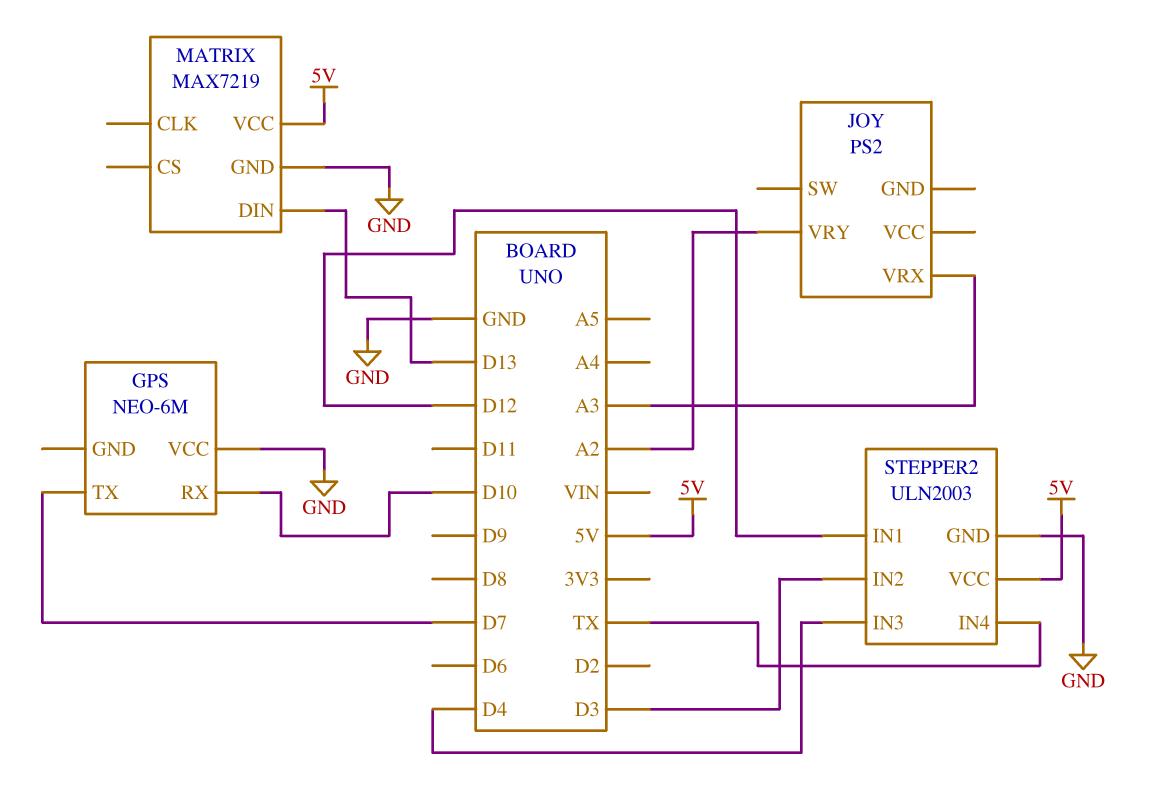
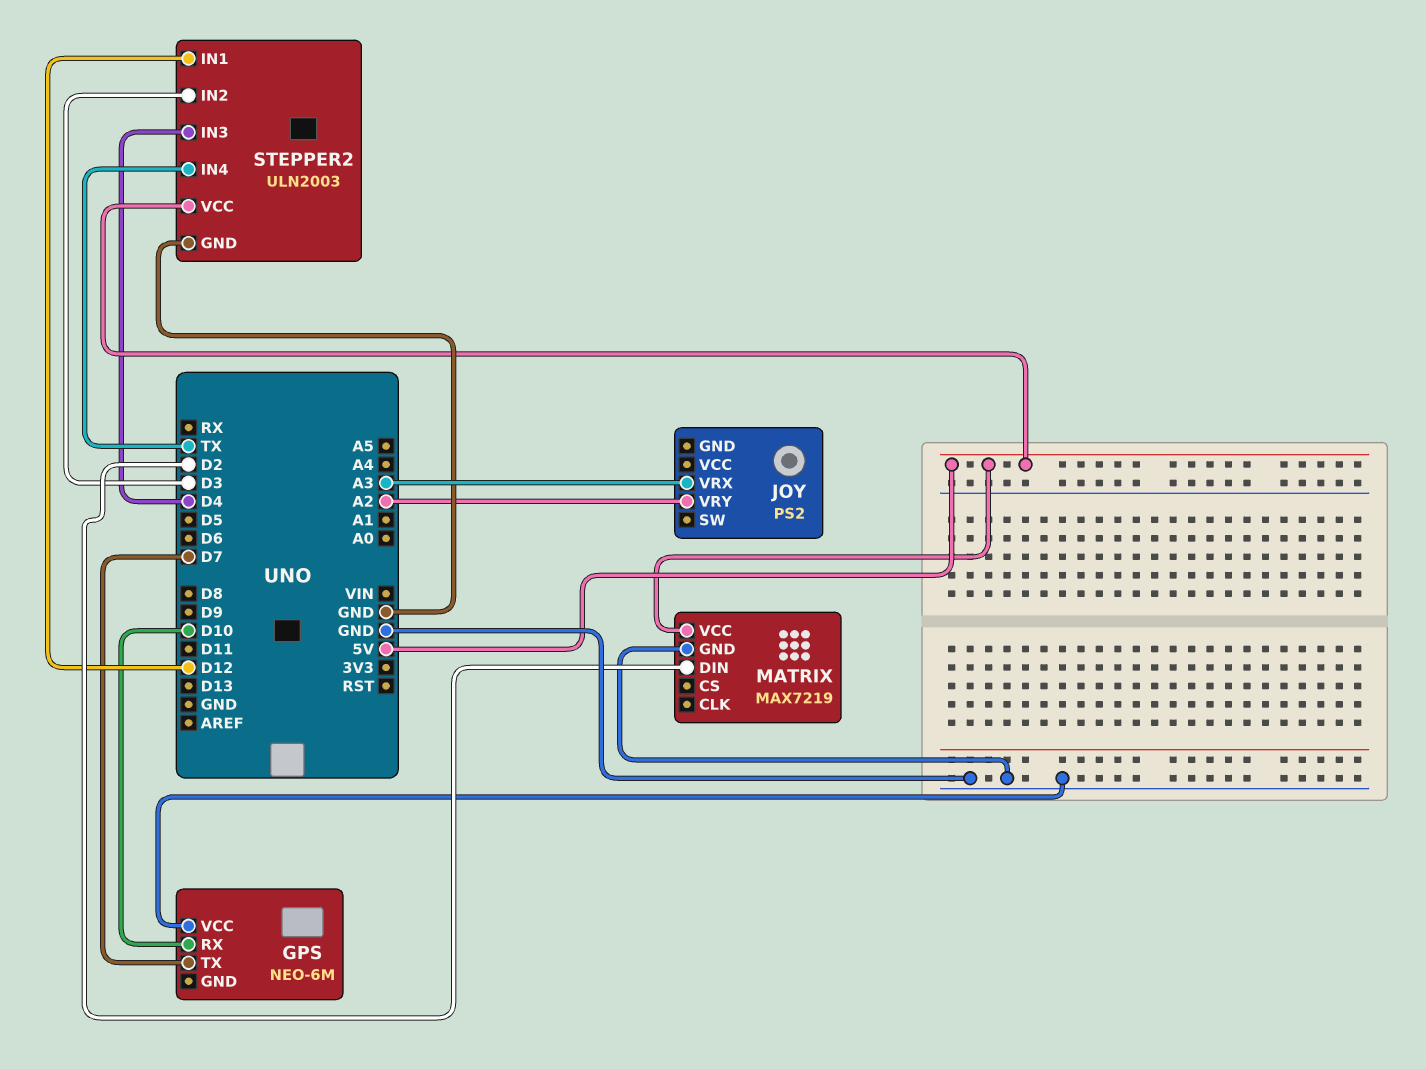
MATRIX pin DIN: D13 -> D2

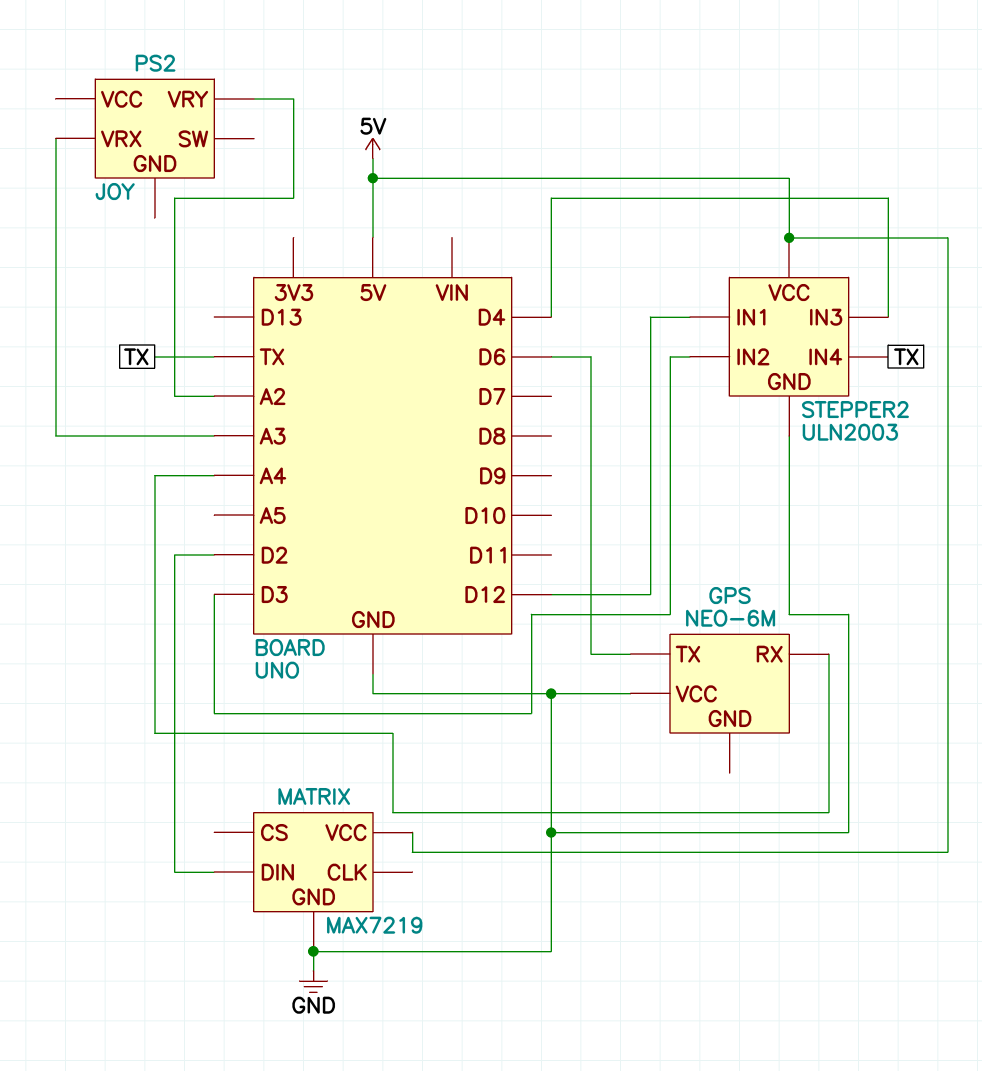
GPS pin RX: D10 -> A4
GPS pin TX: D7 -> D6

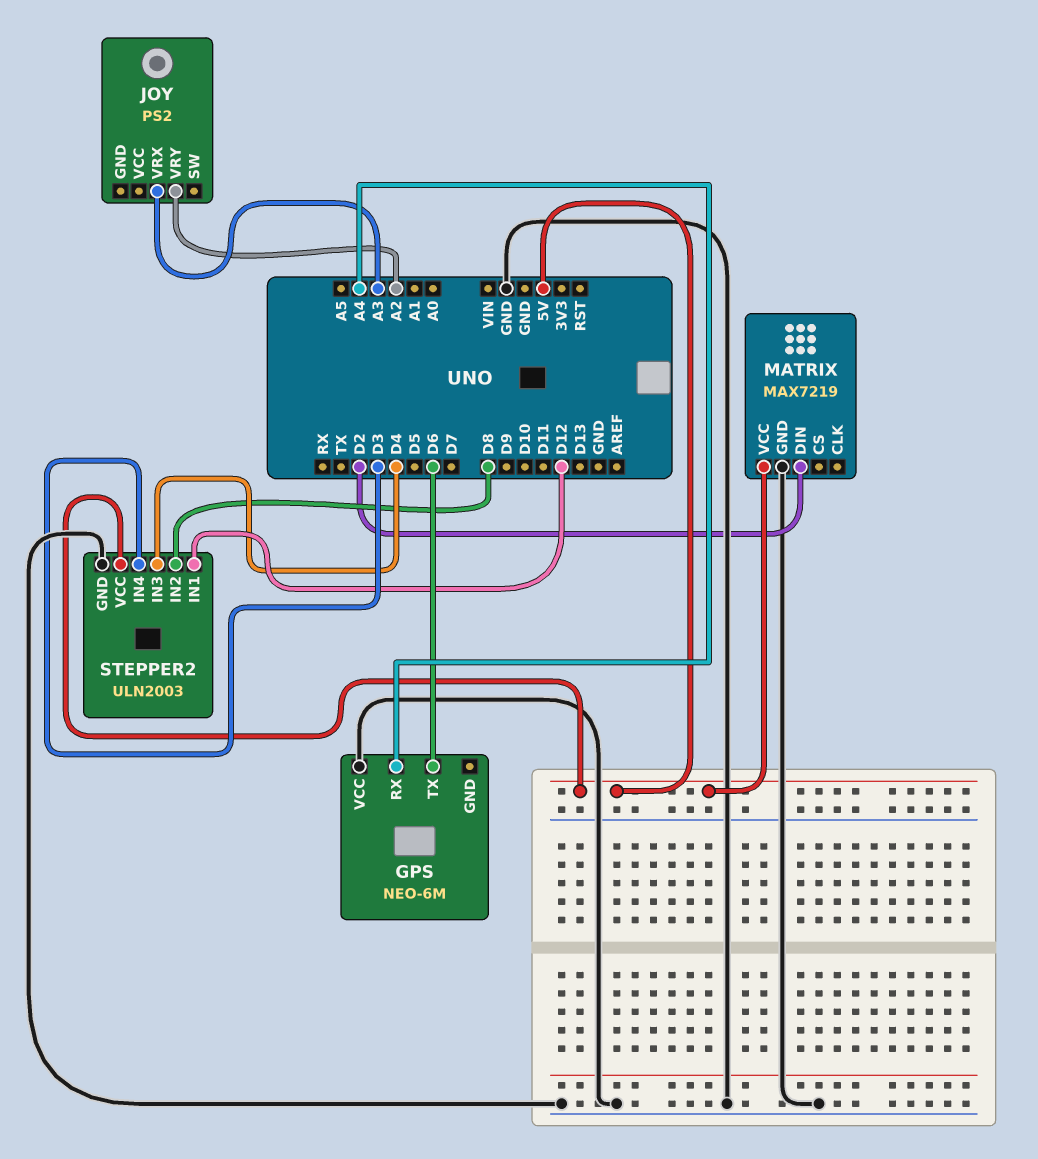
STEPPER2 pin IN2: D3 -> D8
STEPPER2 pin IN4: TX -> D3

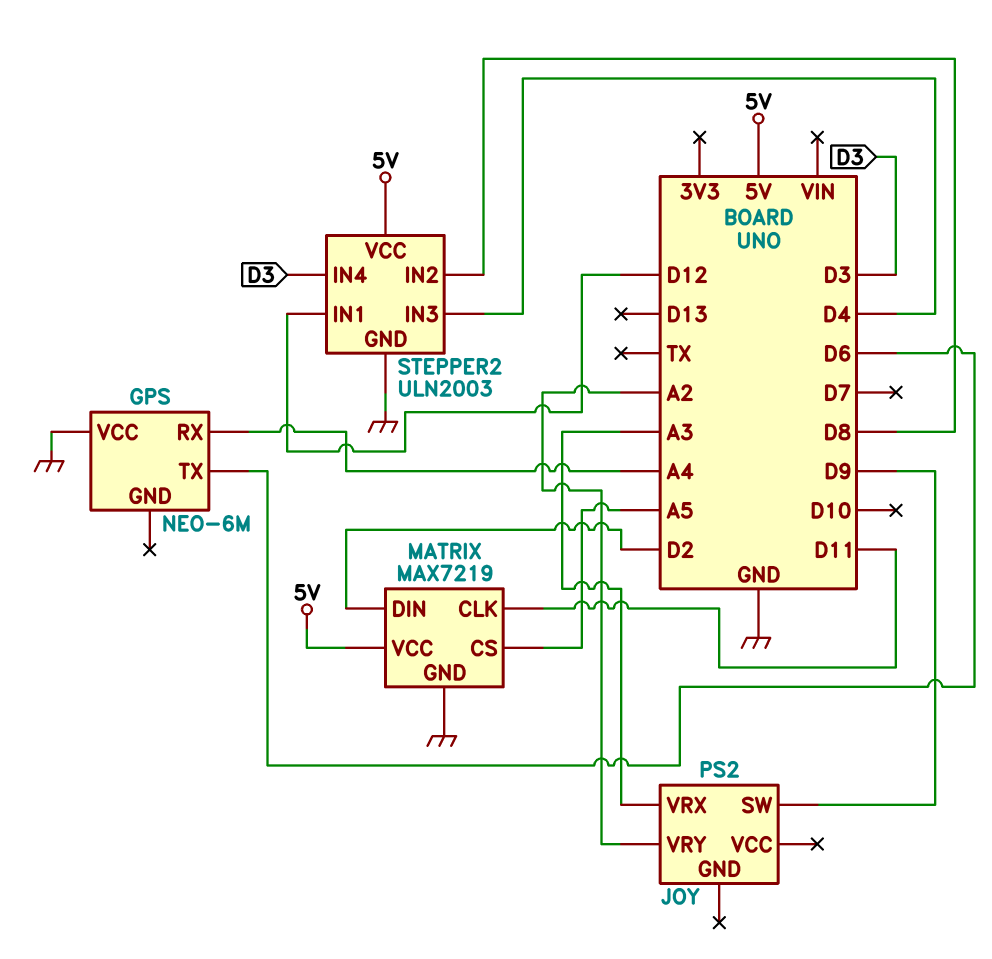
JOY pin SW: none -> D9
MATRIX pin CLK: none -> D11
MATRIX pin CS: none -> A5

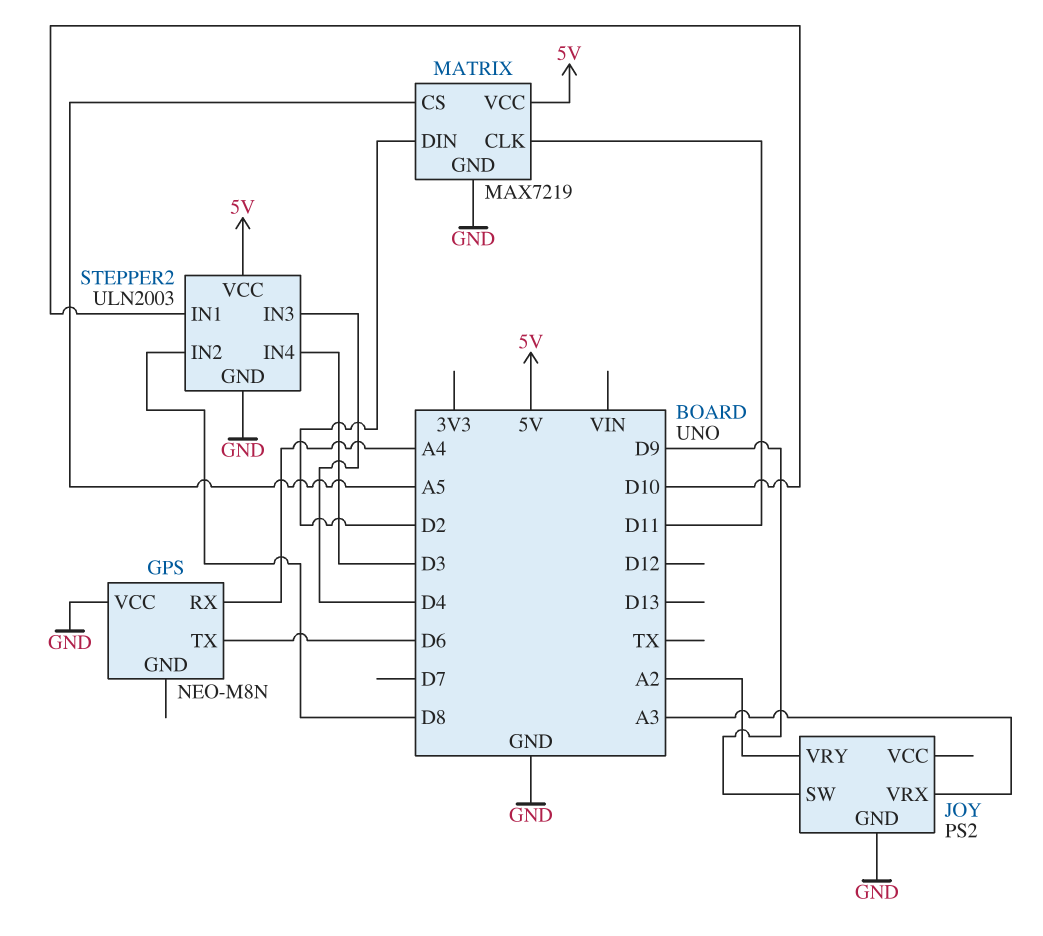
GPS: NEO-6M -> NEO-M8N
JOY pin GND: none -> GND
STEPPER2 pin IN1: D12 -> D10

